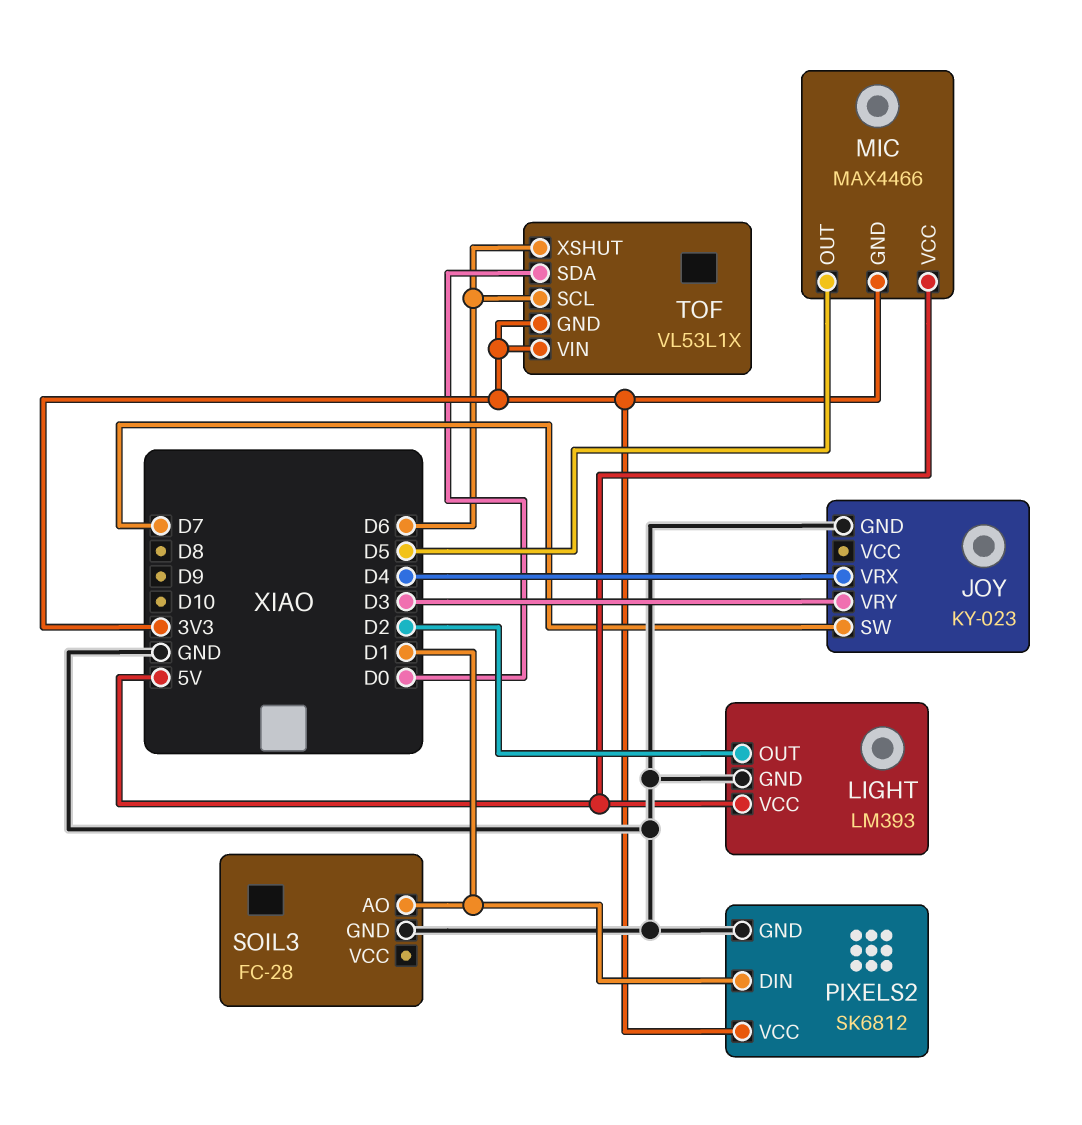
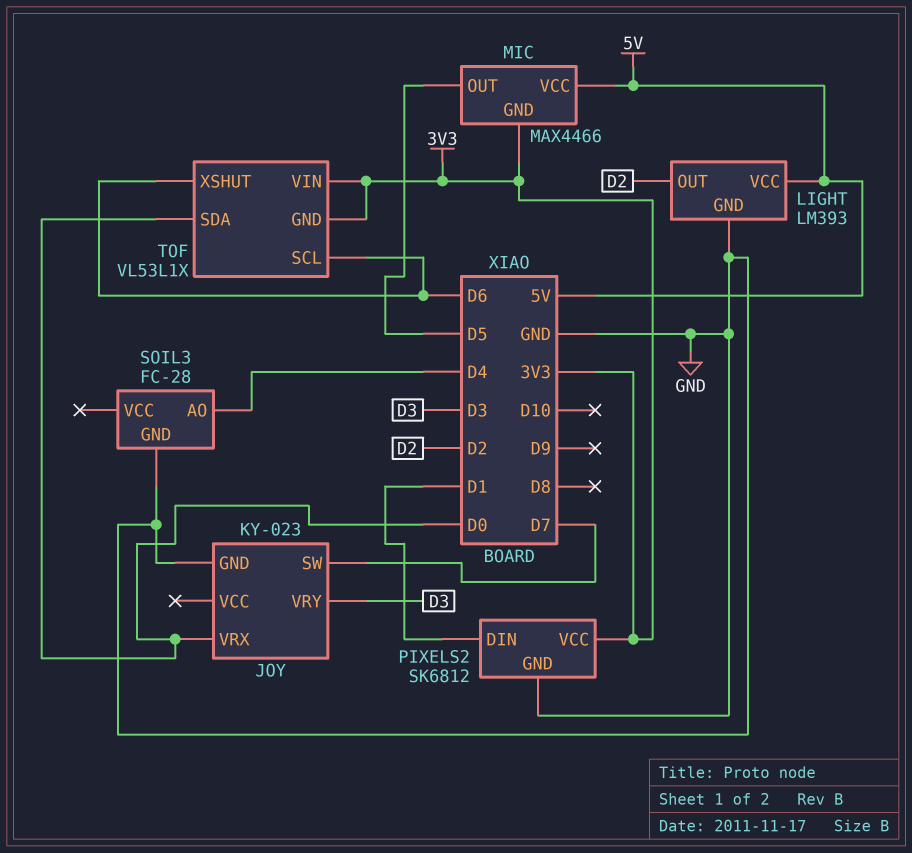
JOY pin VRX: D4 -> D0
SOIL3 pin AO: D1 -> D4

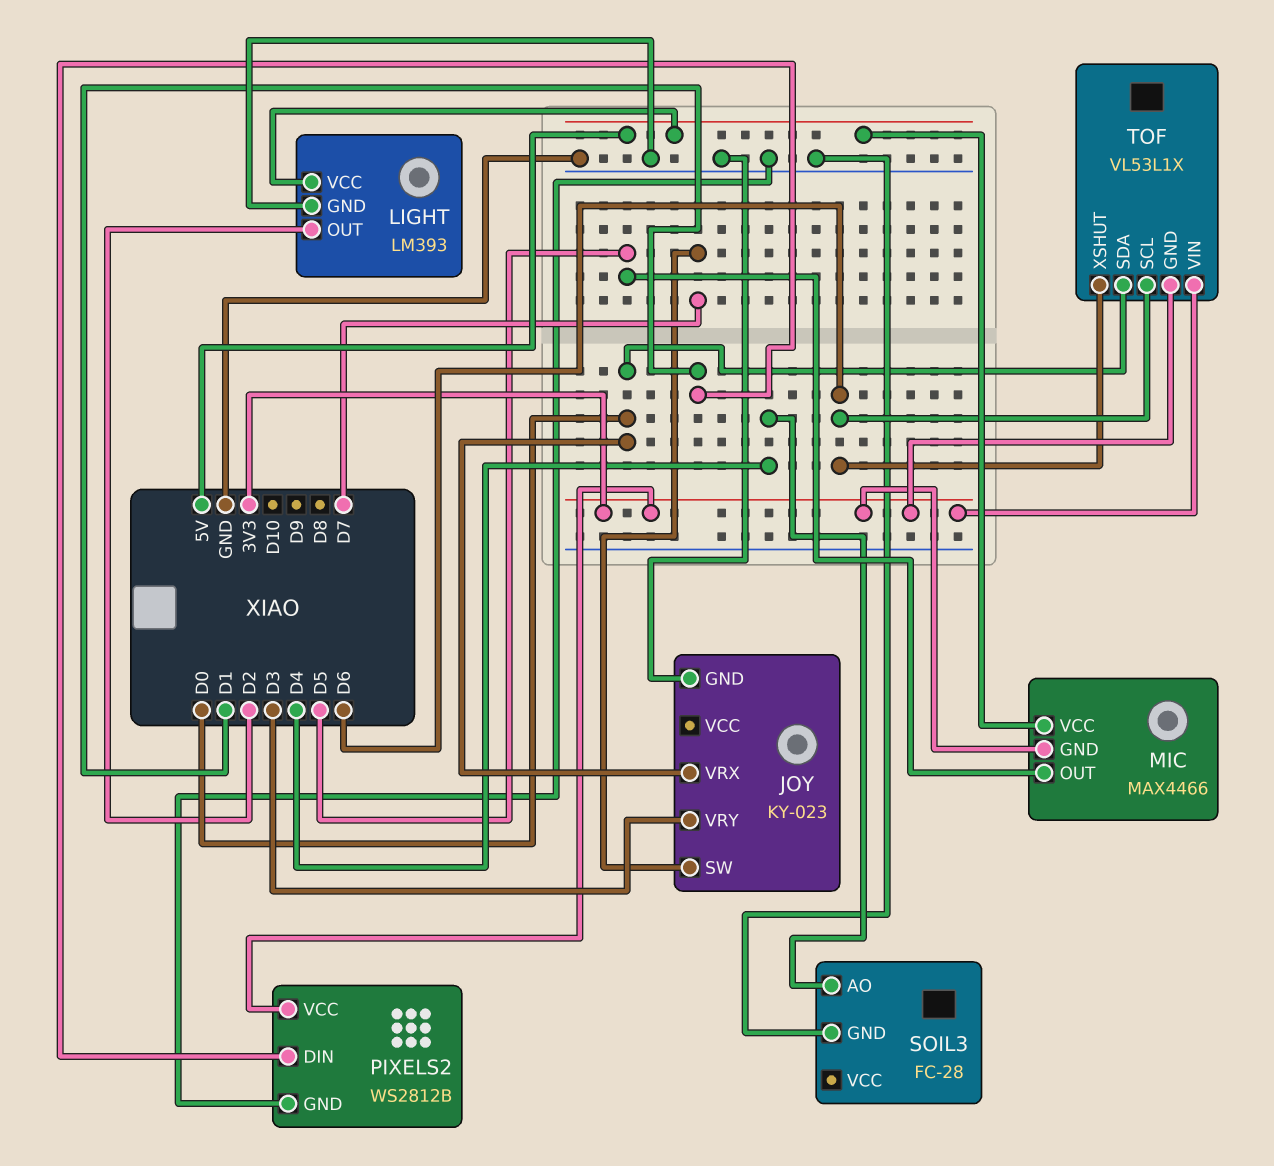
PIXELS2: SK6812 -> WS2812B

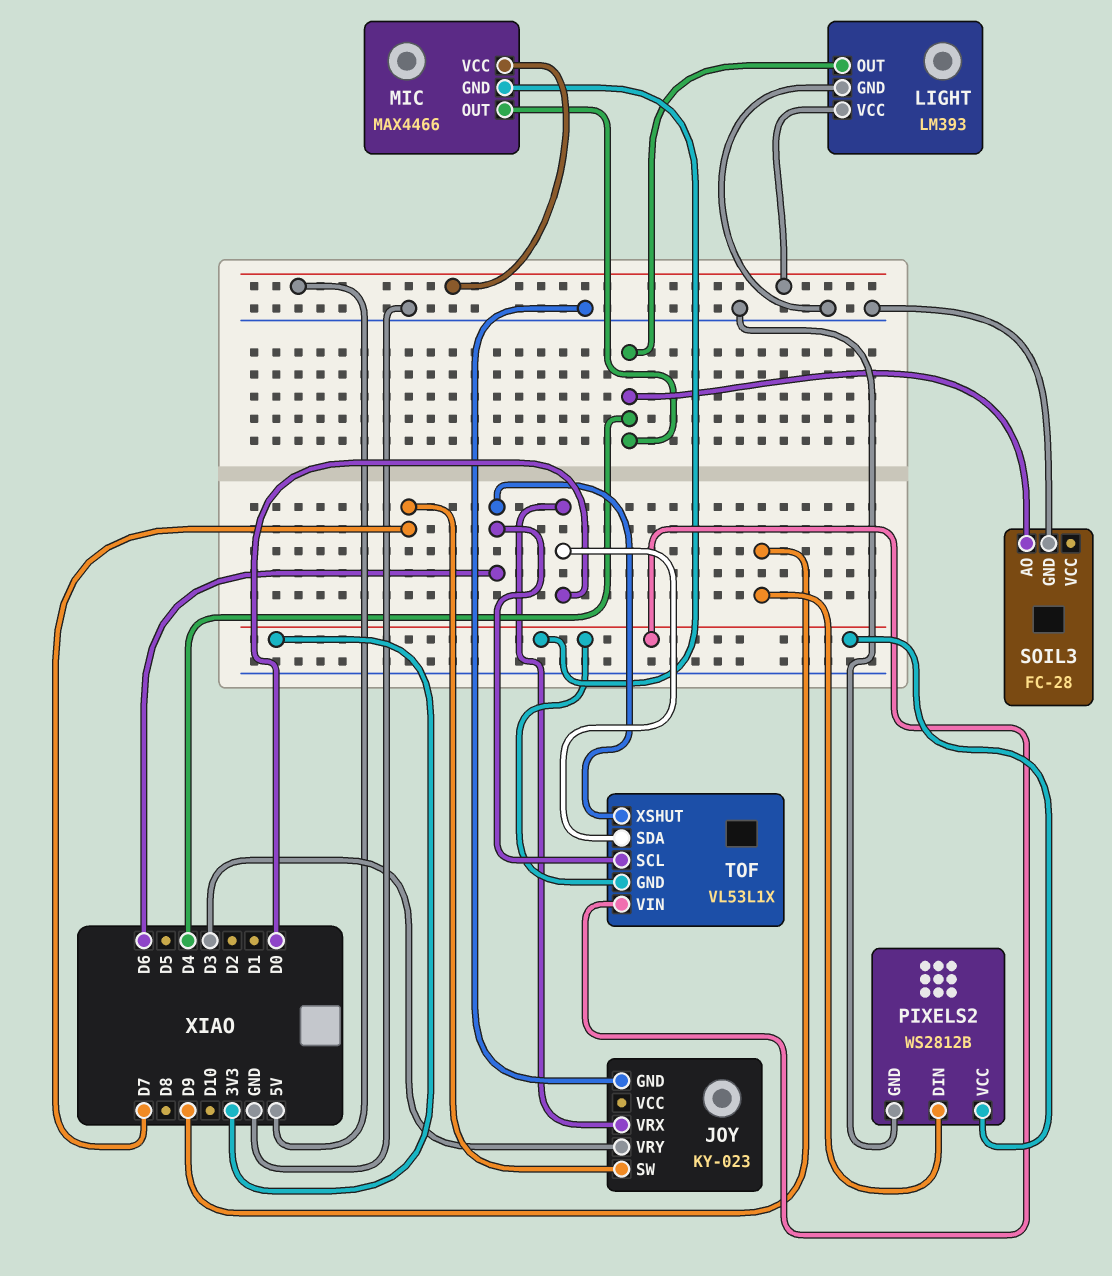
LIGHT pin OUT: D2 -> D4
MIC pin OUT: D5 -> D4
PIXELS2 pin DIN: D1 -> D9

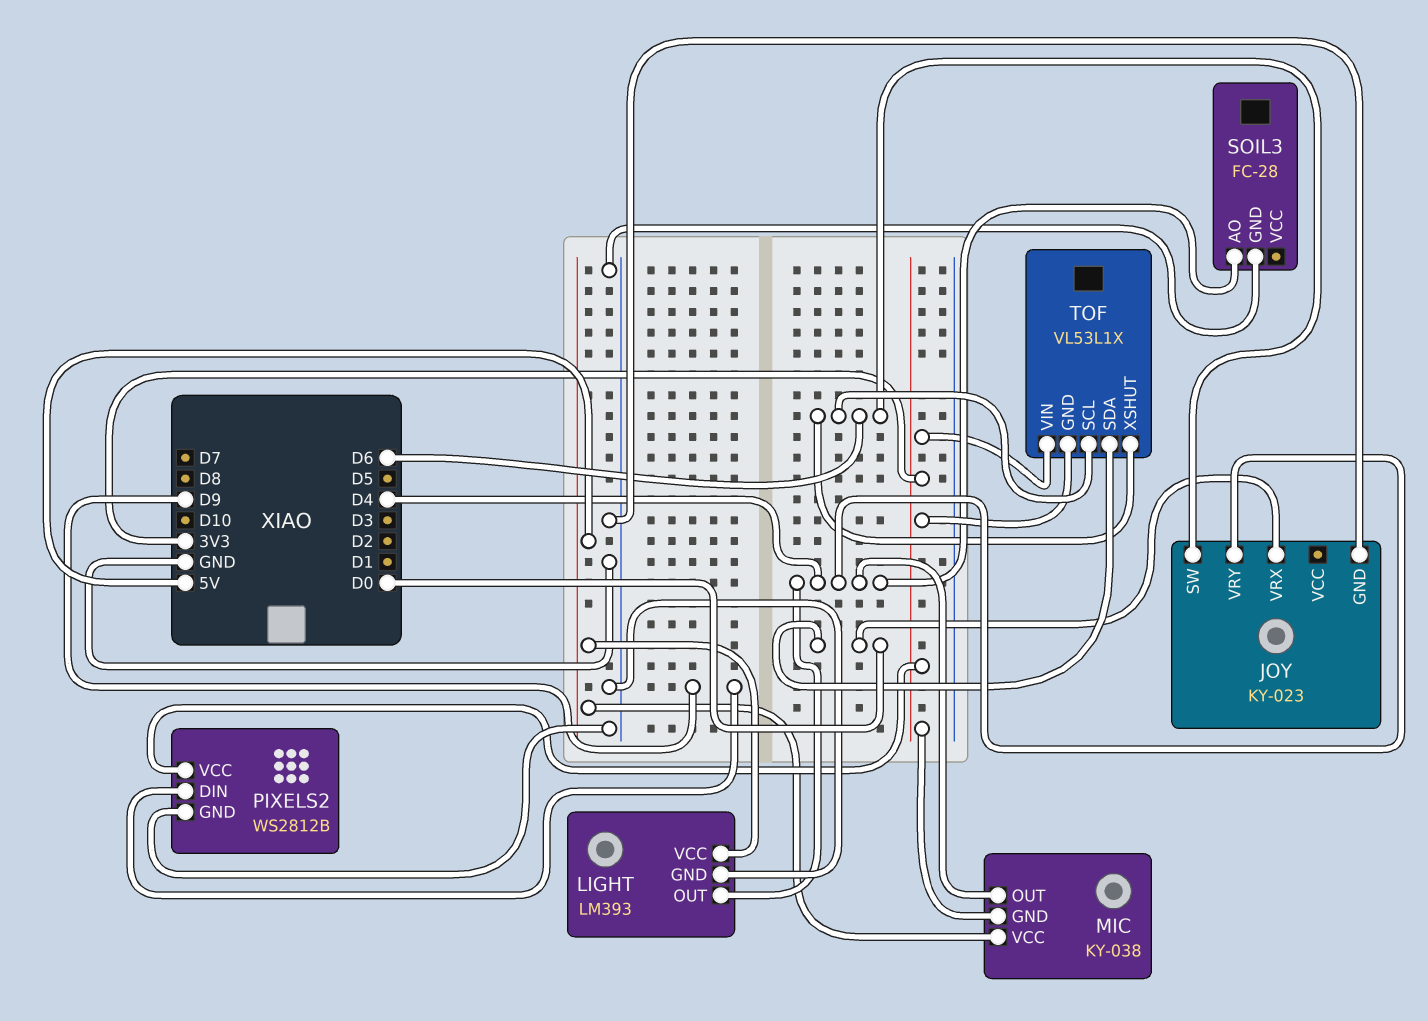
JOY pin SW: D7 -> D6
JOY pin VRY: D3 -> D4
MIC: MAX4466 -> KY-038

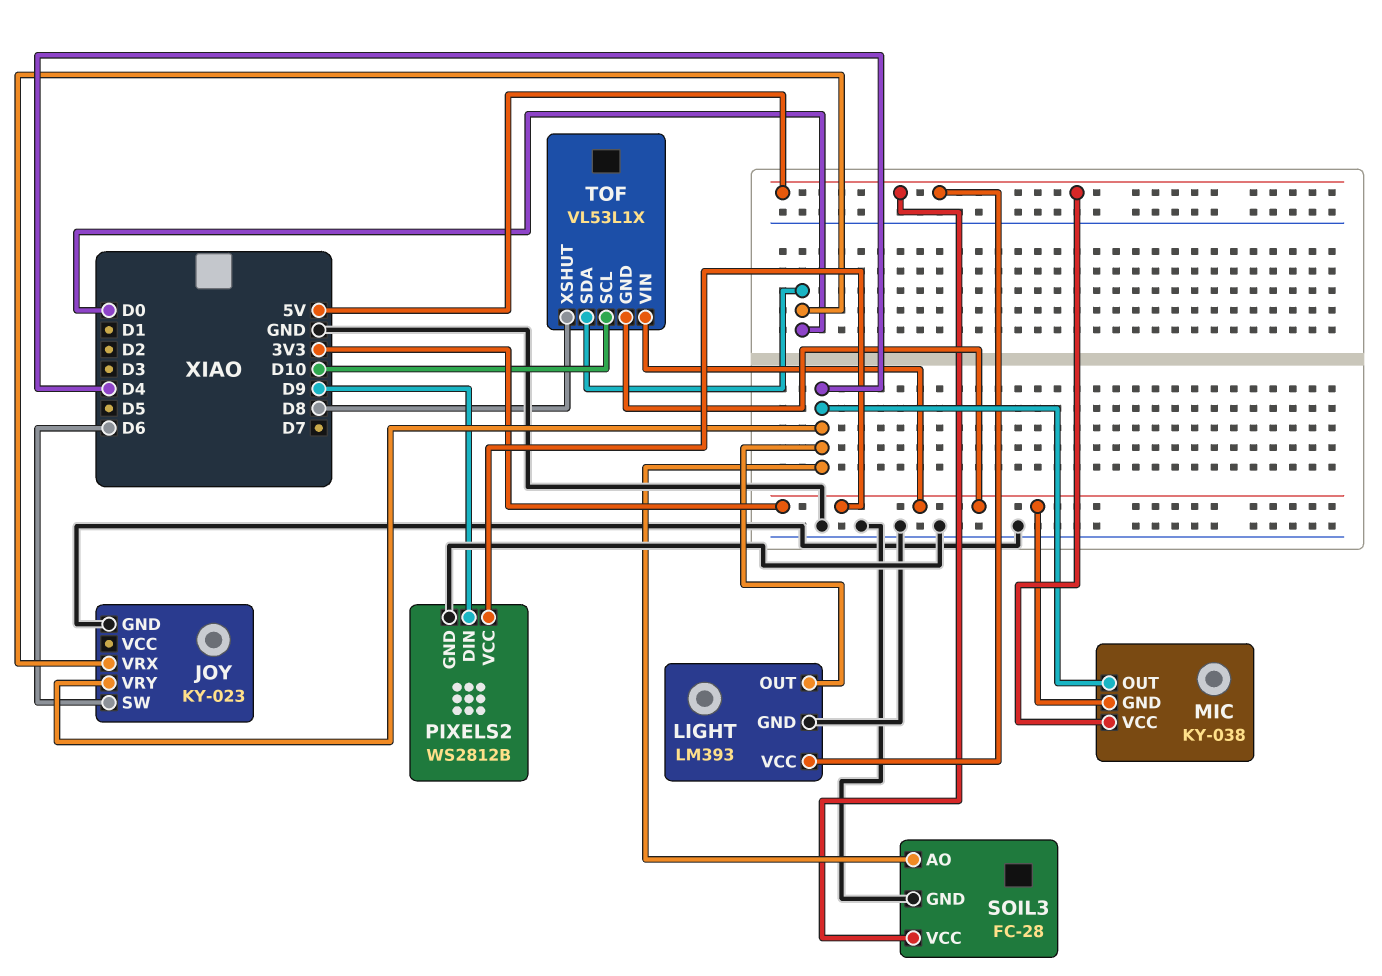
SOIL3 pin VCC: none -> 5V
TOF pin SCL: D6 -> D10
TOF pin XSHUT: D6 -> D8

